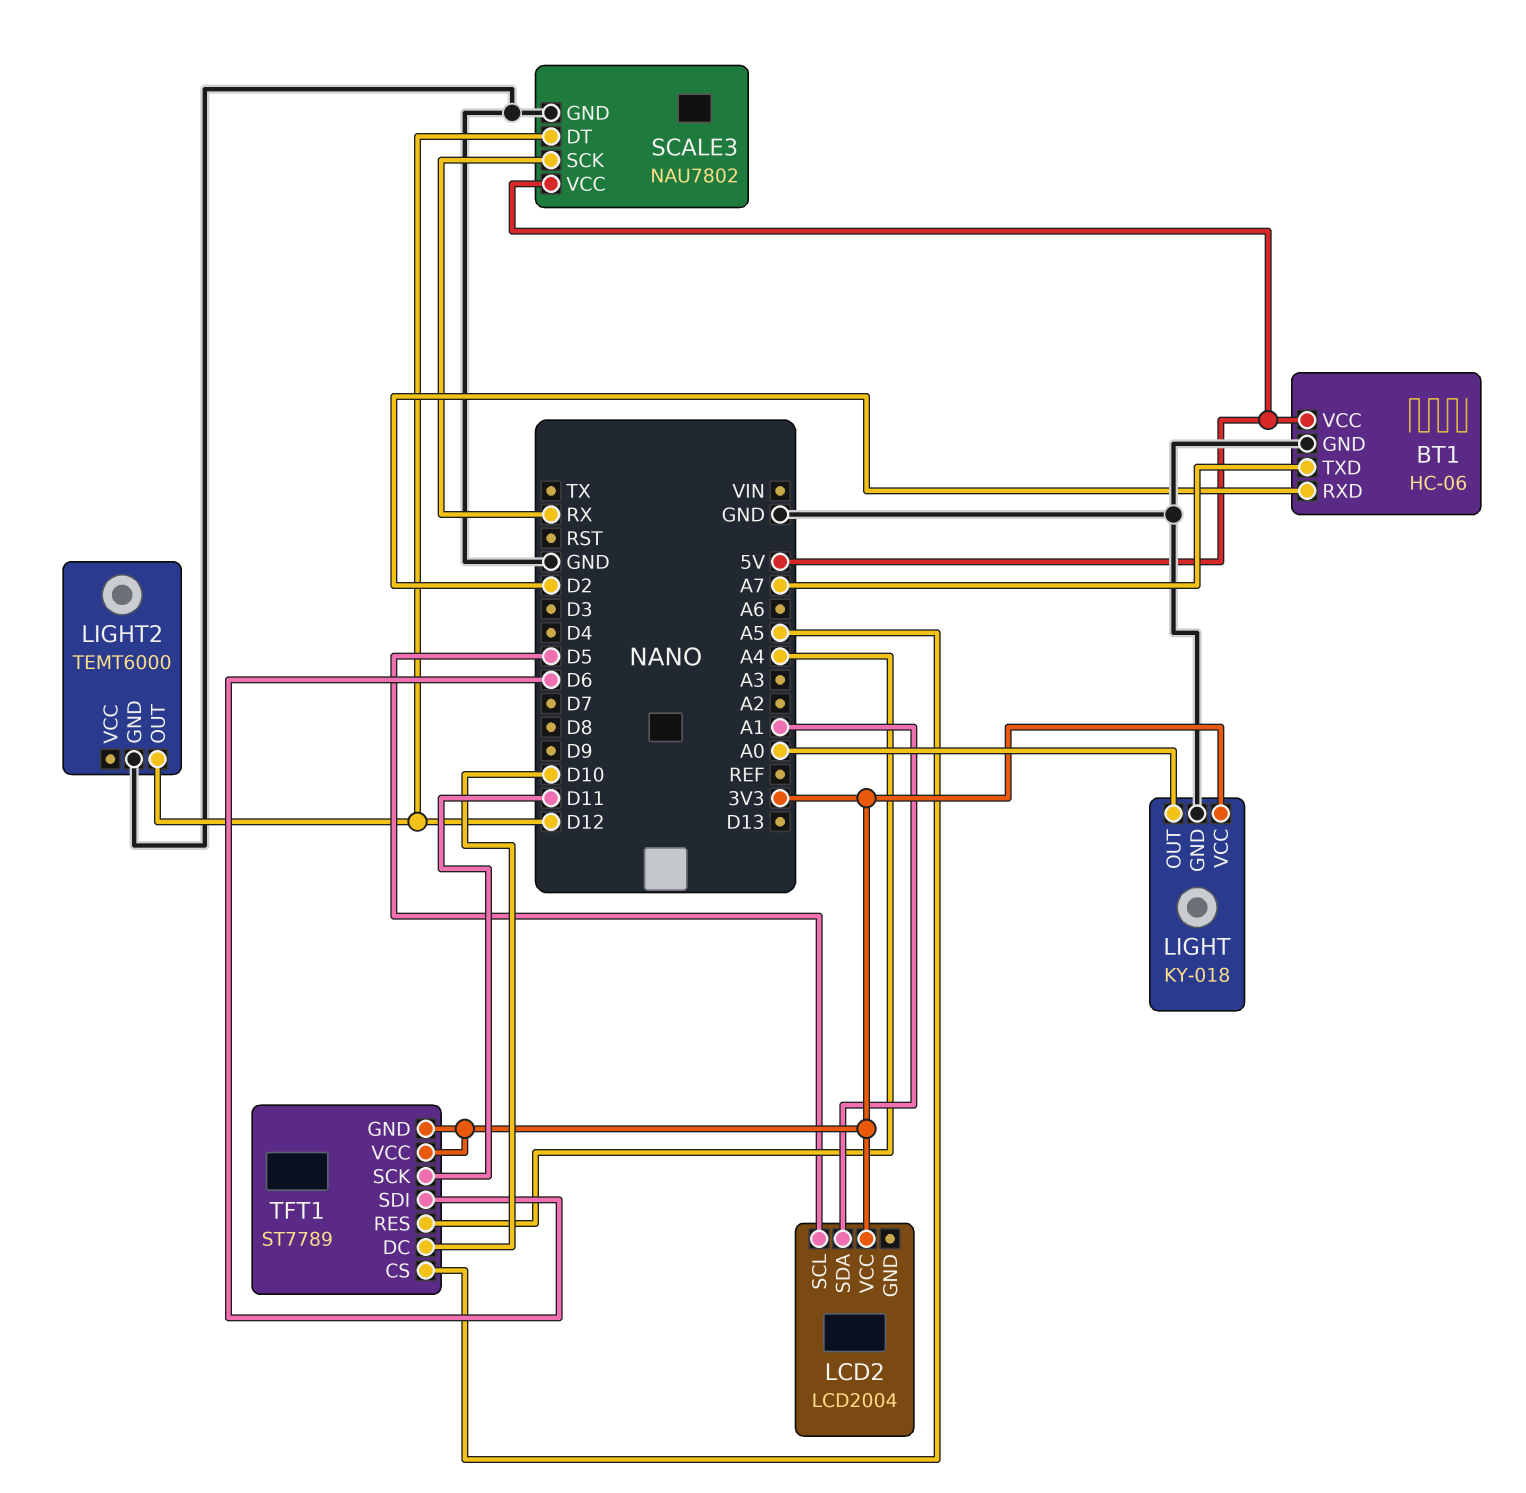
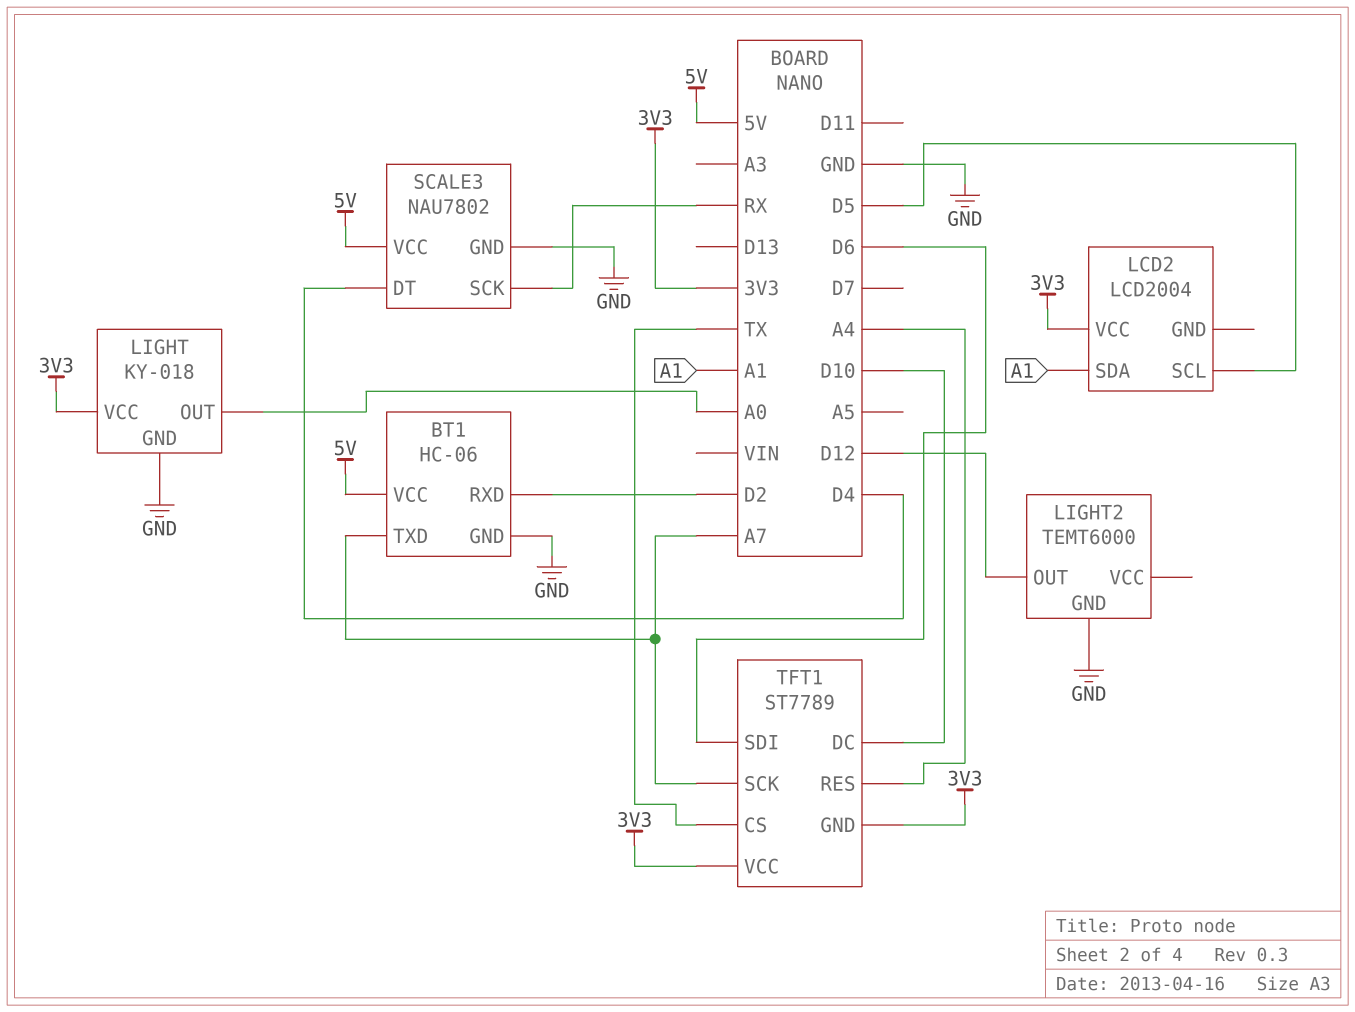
SCALE3 pin DT: D12 -> D4
TFT1 pin CS: A5 -> TX
TFT1 pin SCK: D11 -> A7

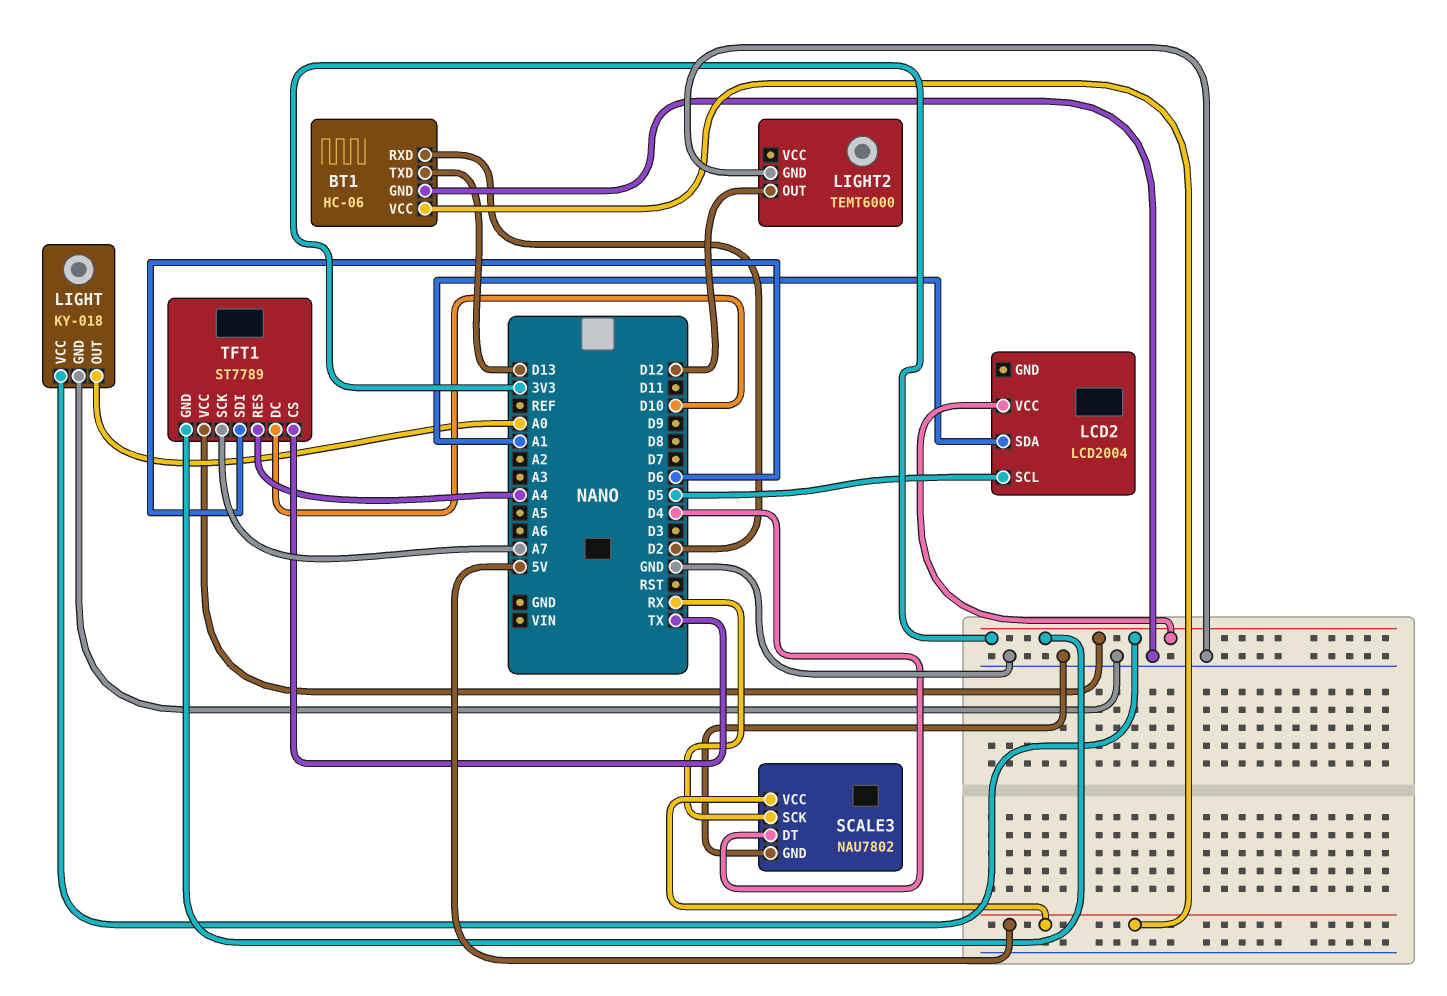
BT1 pin TXD: A7 -> D13

